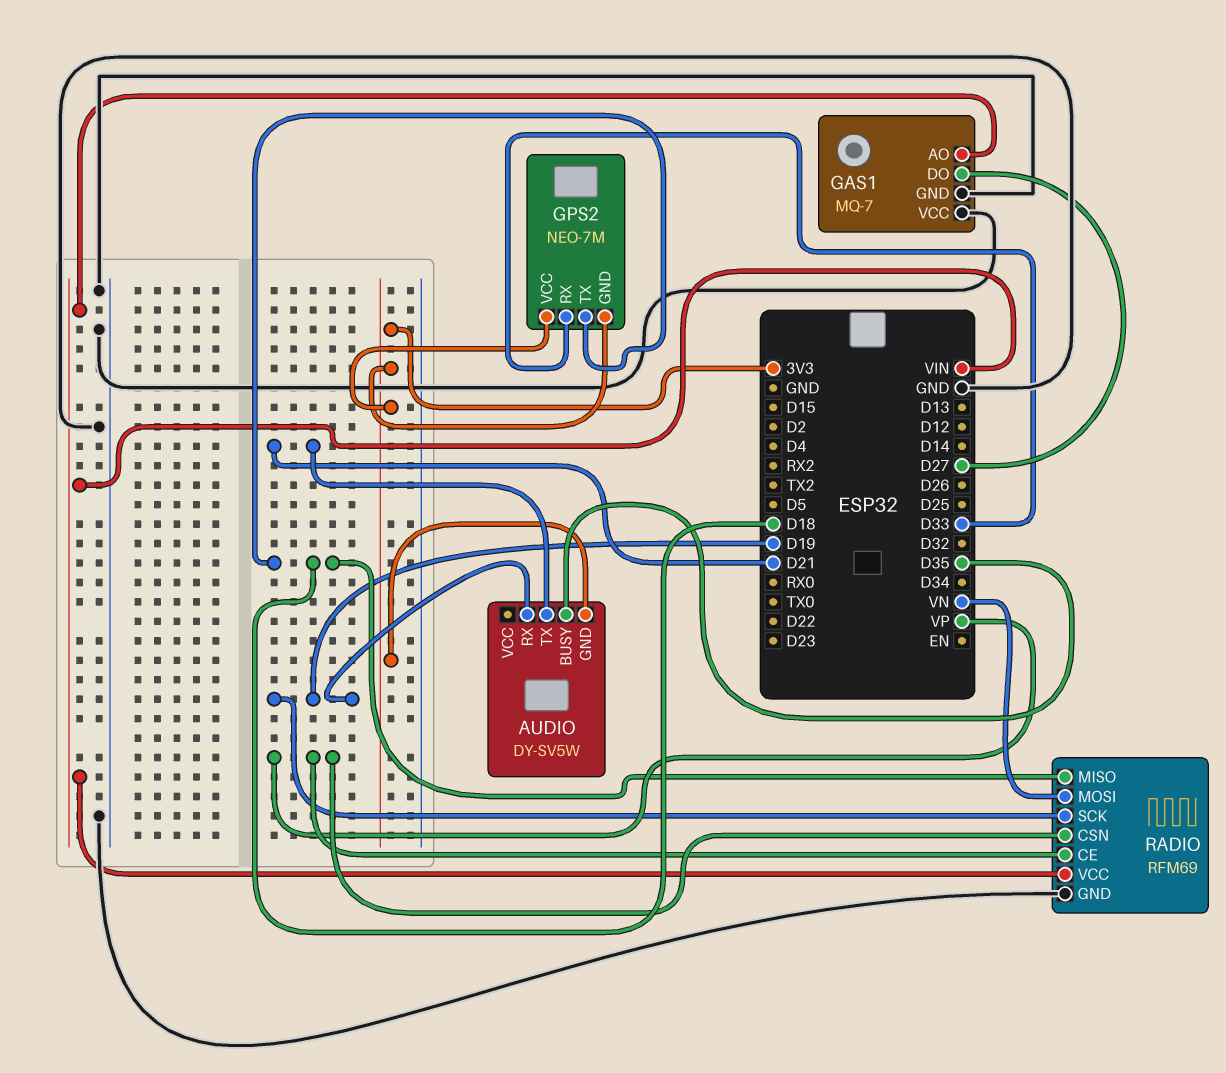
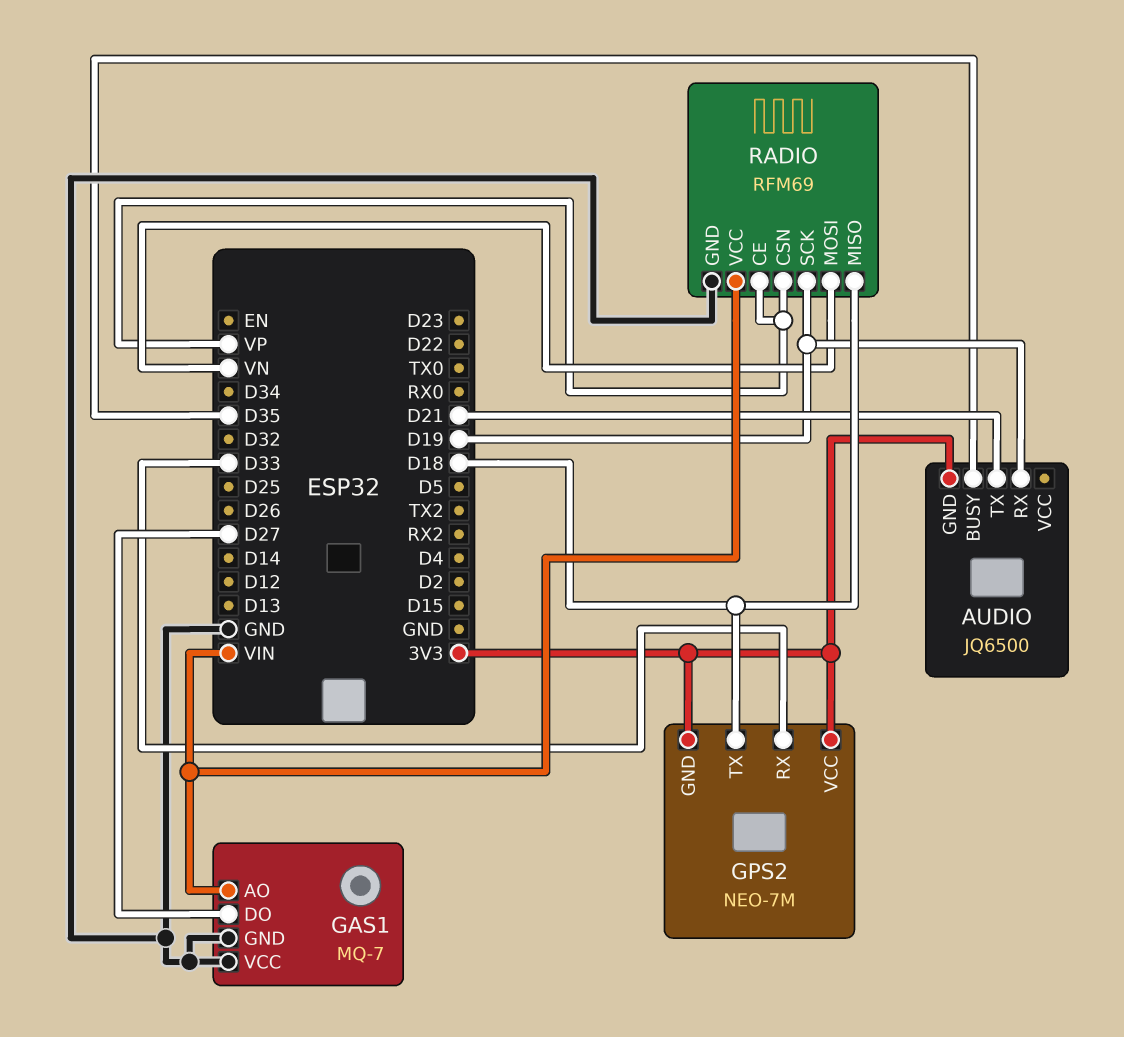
AUDIO: DY-SV5W -> JQ6500

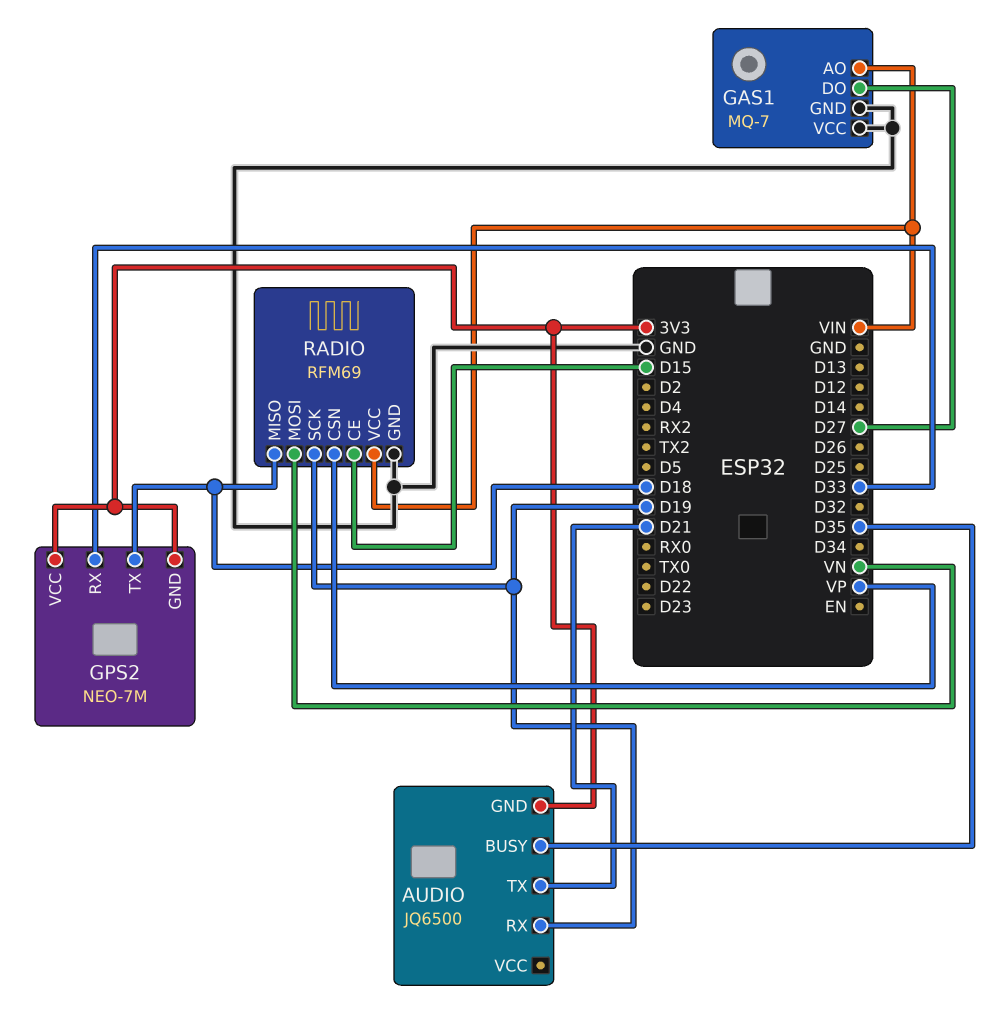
RADIO pin CE: VP -> D15

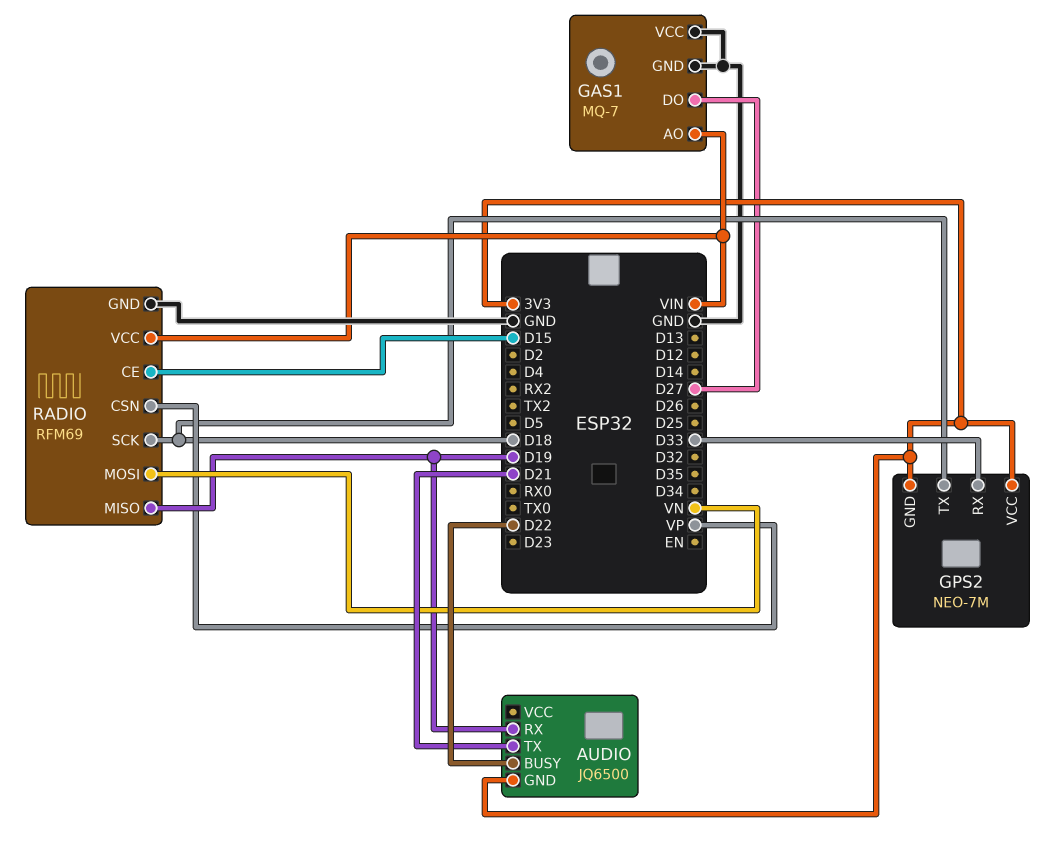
AUDIO pin BUSY: D35 -> D22
RADIO pin MISO: D18 -> D19
RADIO pin SCK: D19 -> D18

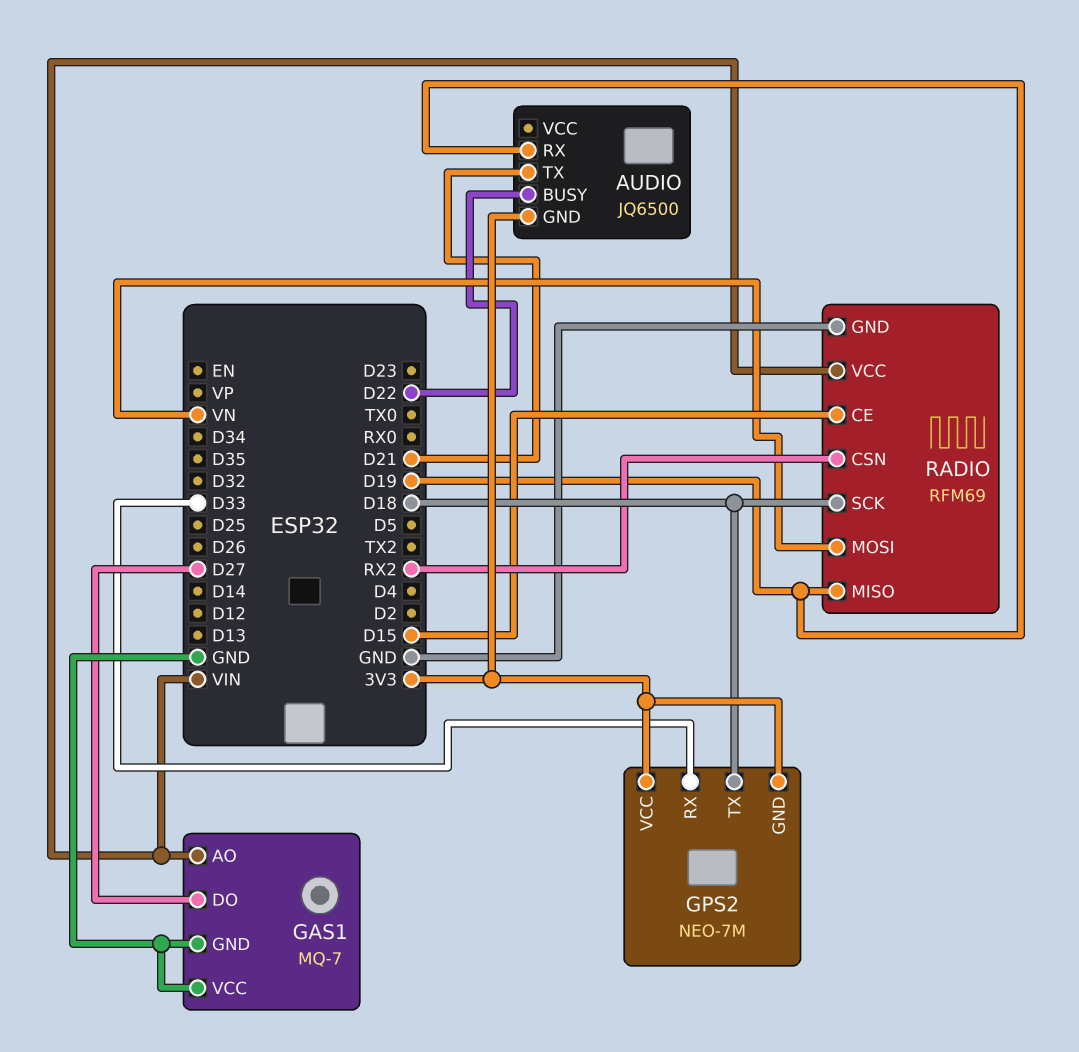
RADIO pin CSN: VP -> RX2

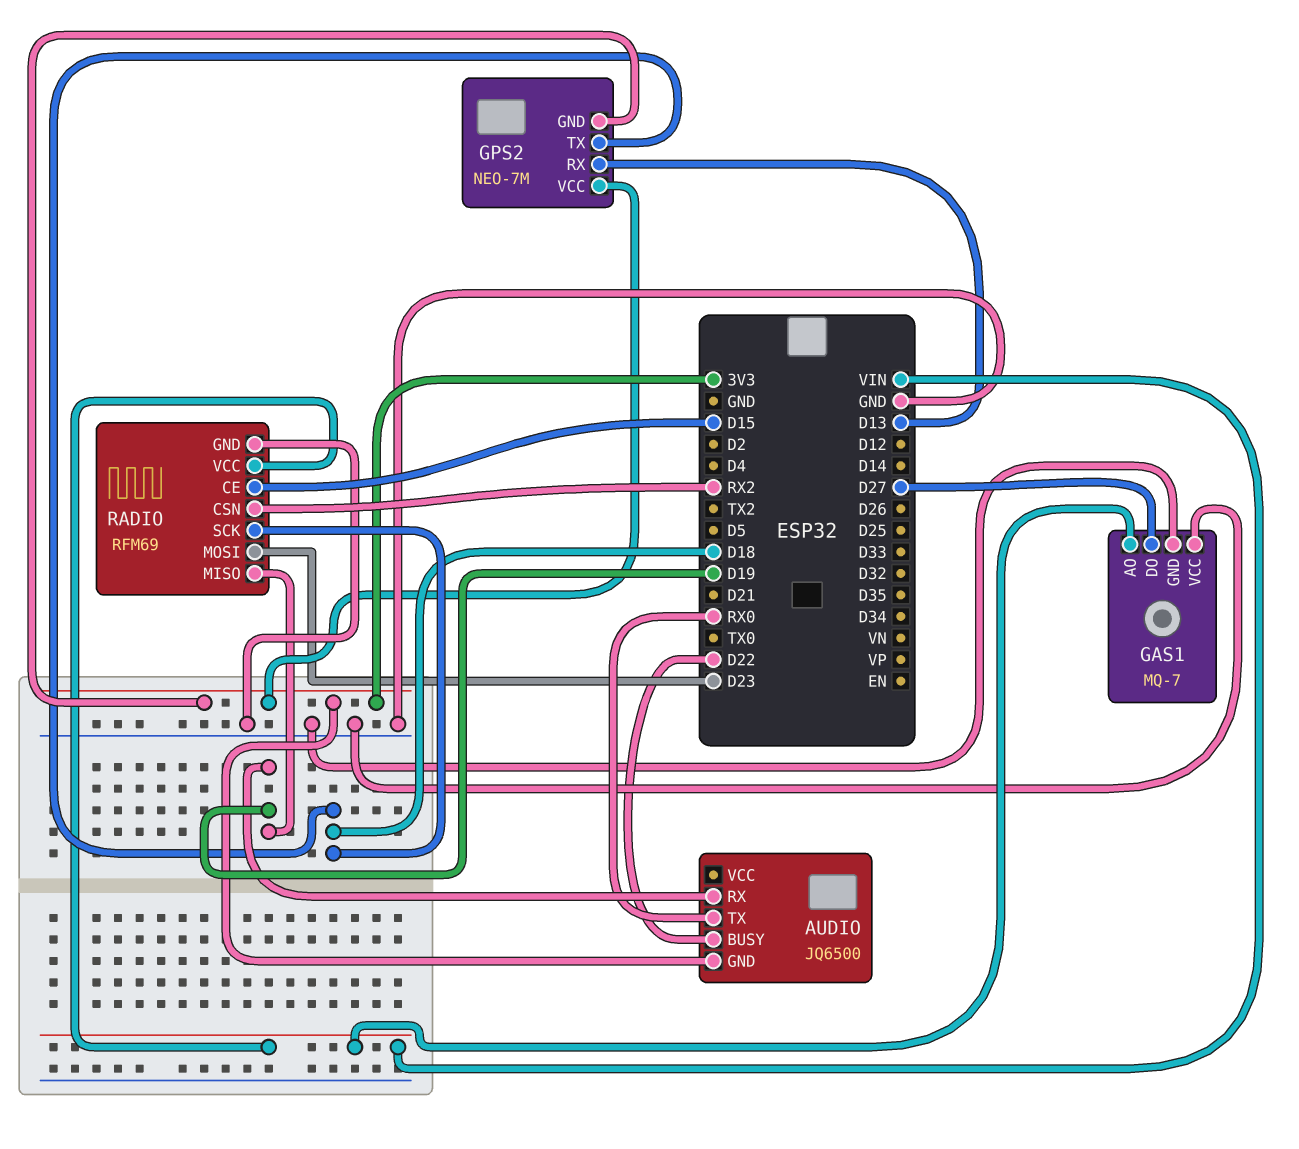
AUDIO pin TX: D21 -> RX0
GPS2 pin RX: D33 -> D13
RADIO pin MOSI: VN -> D23

